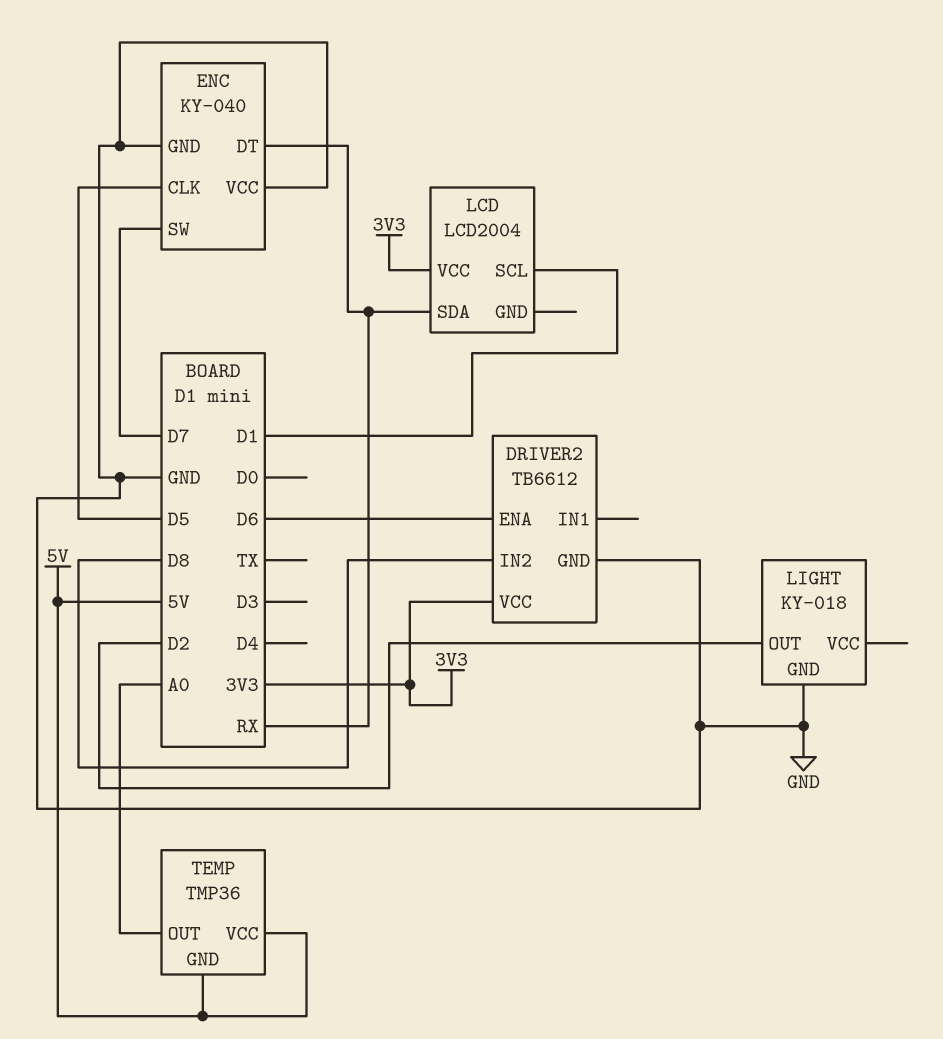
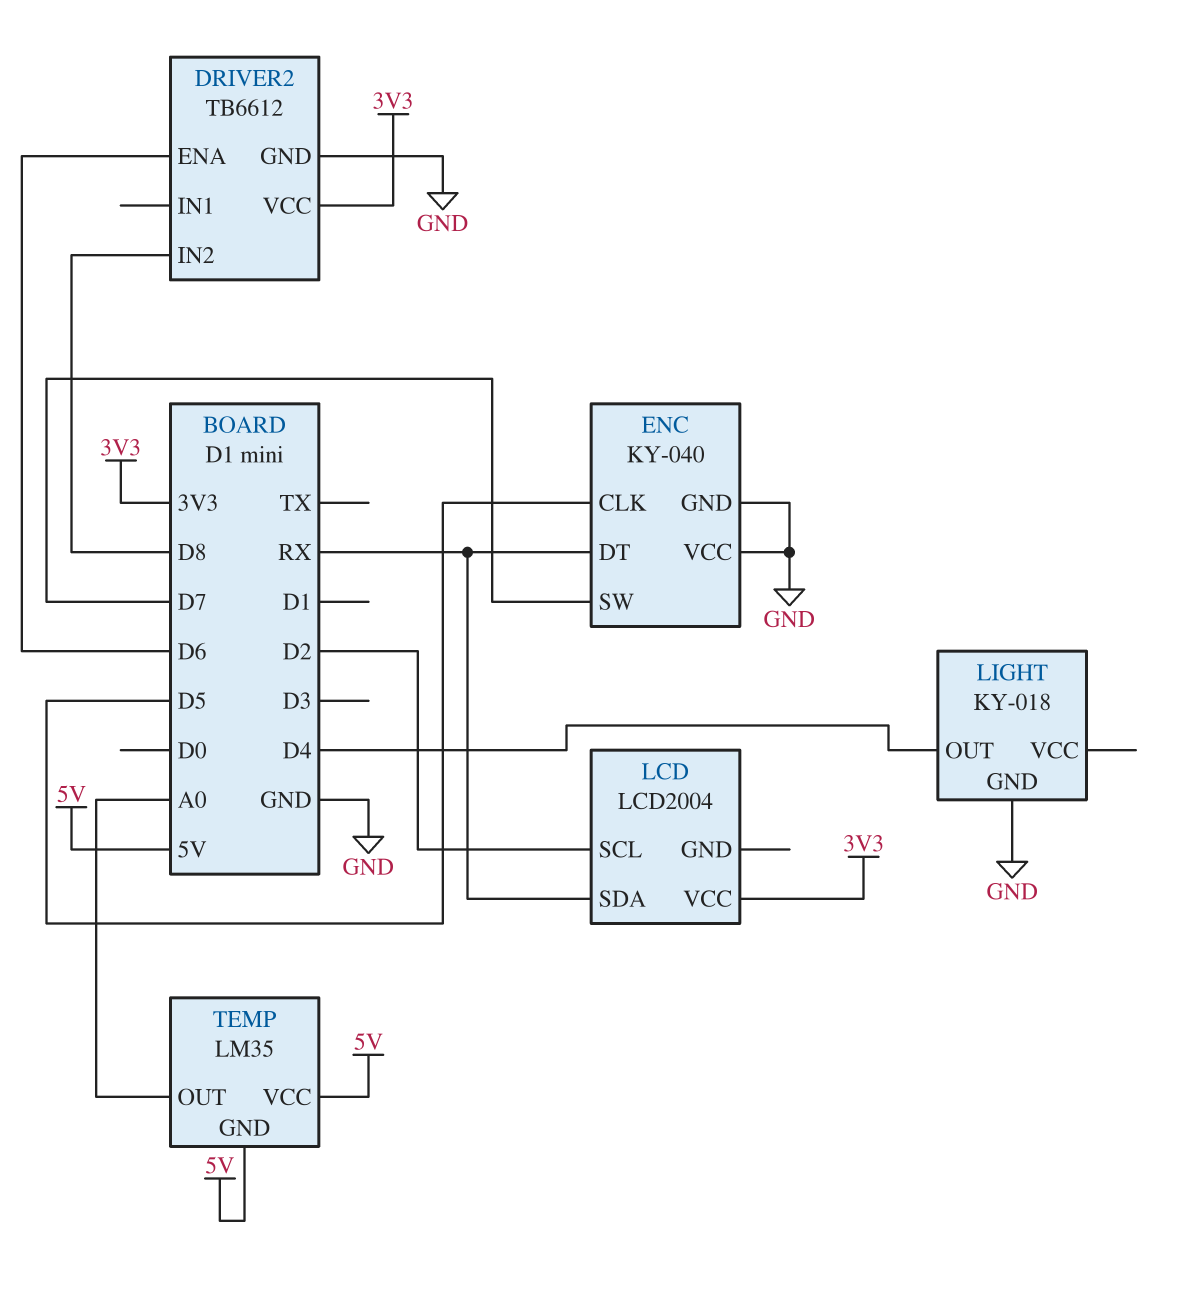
LCD pin SCL: D1 -> D2
LIGHT pin OUT: D2 -> D4
TEMP: TMP36 -> LM35

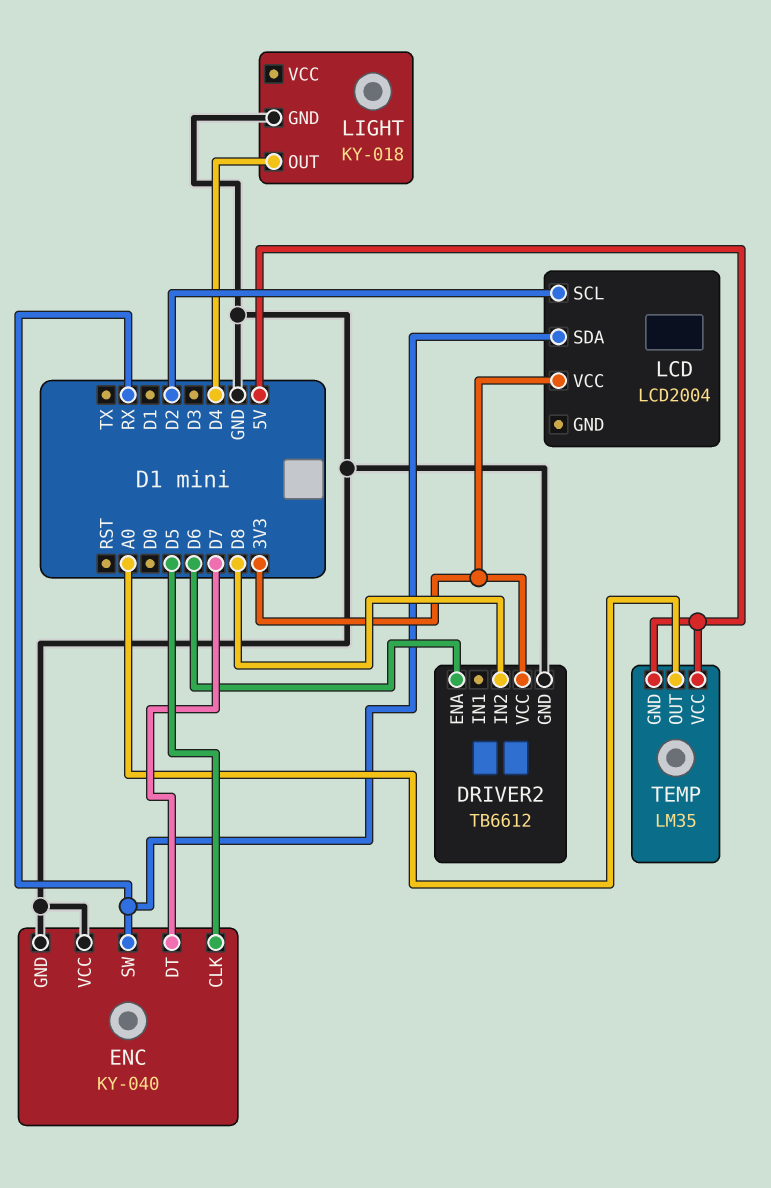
ENC pin DT: RX -> D7
ENC pin SW: D7 -> RX

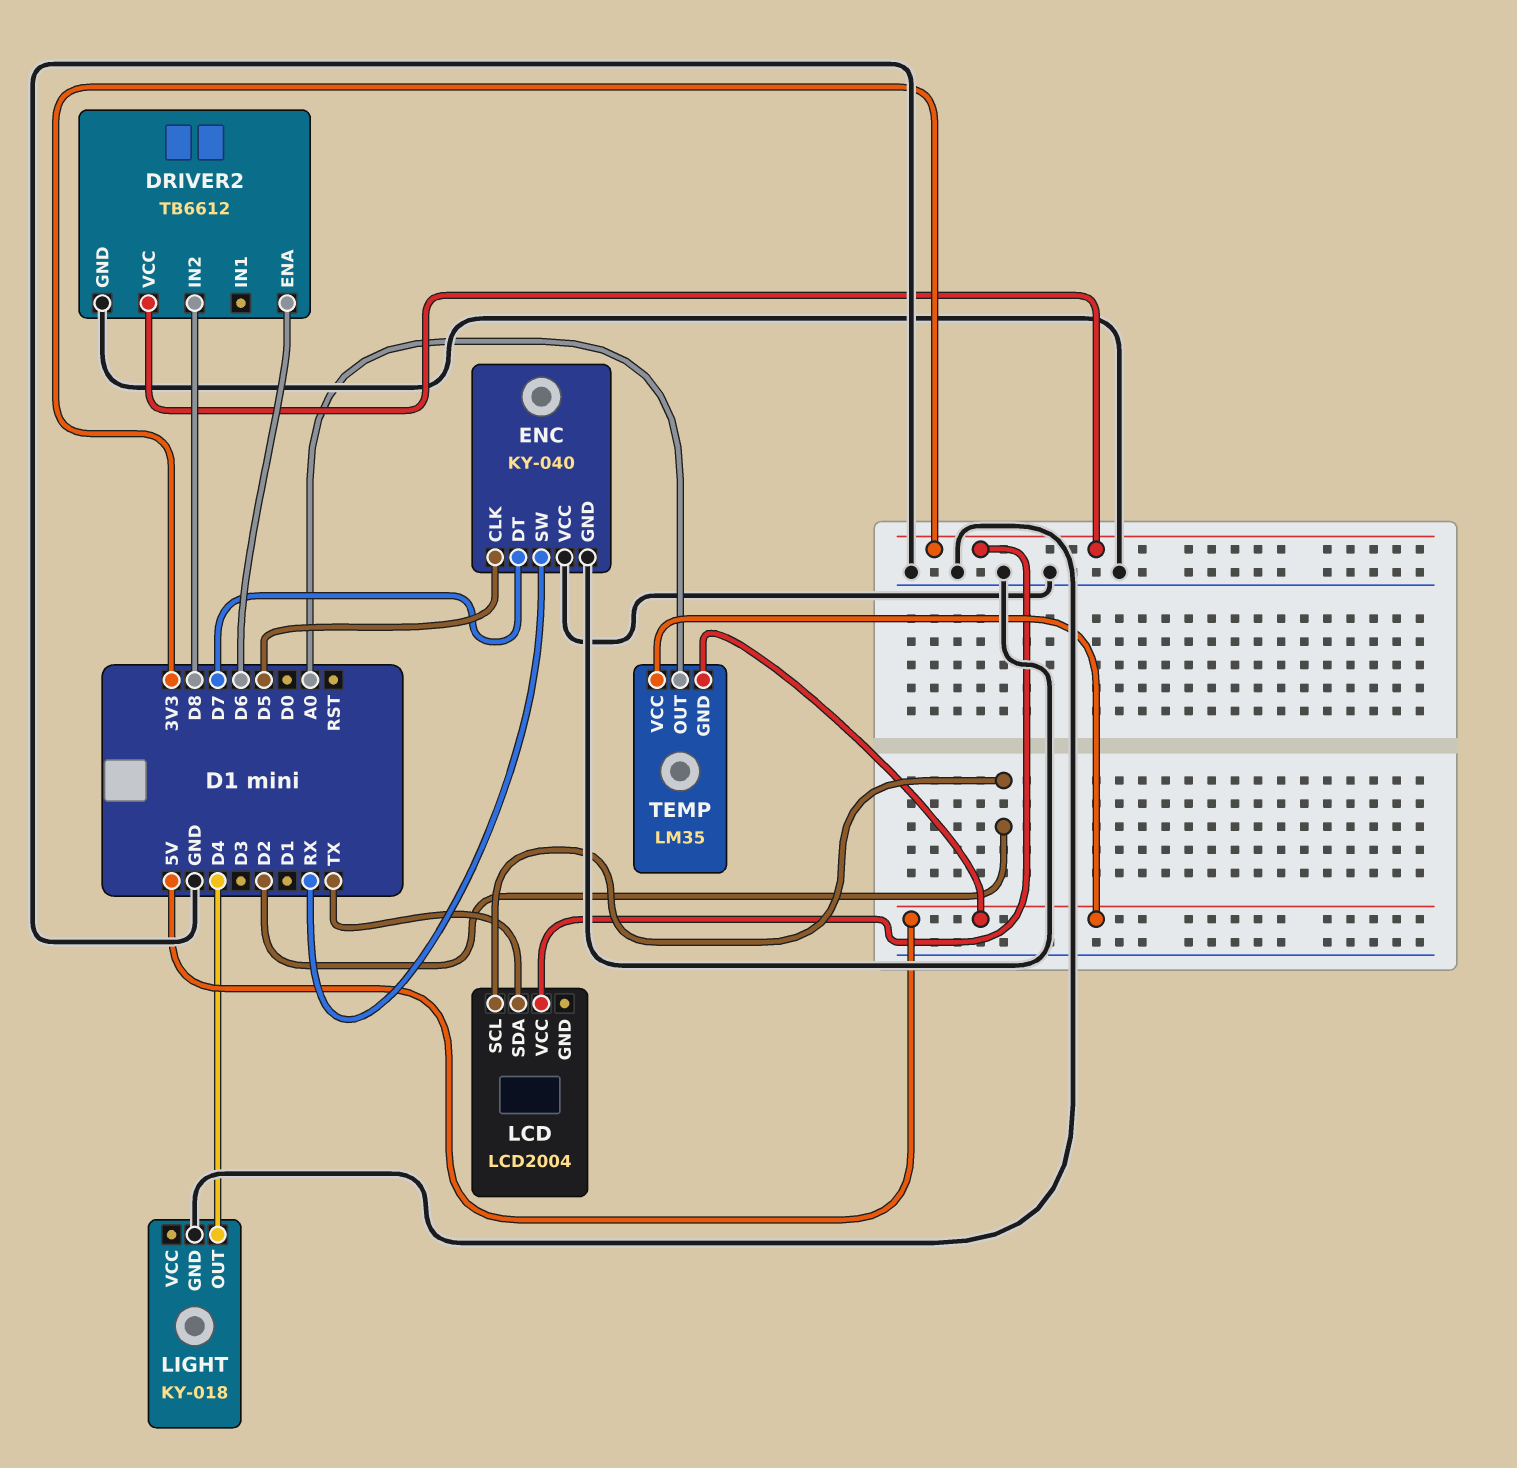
LCD pin SDA: RX -> TX

